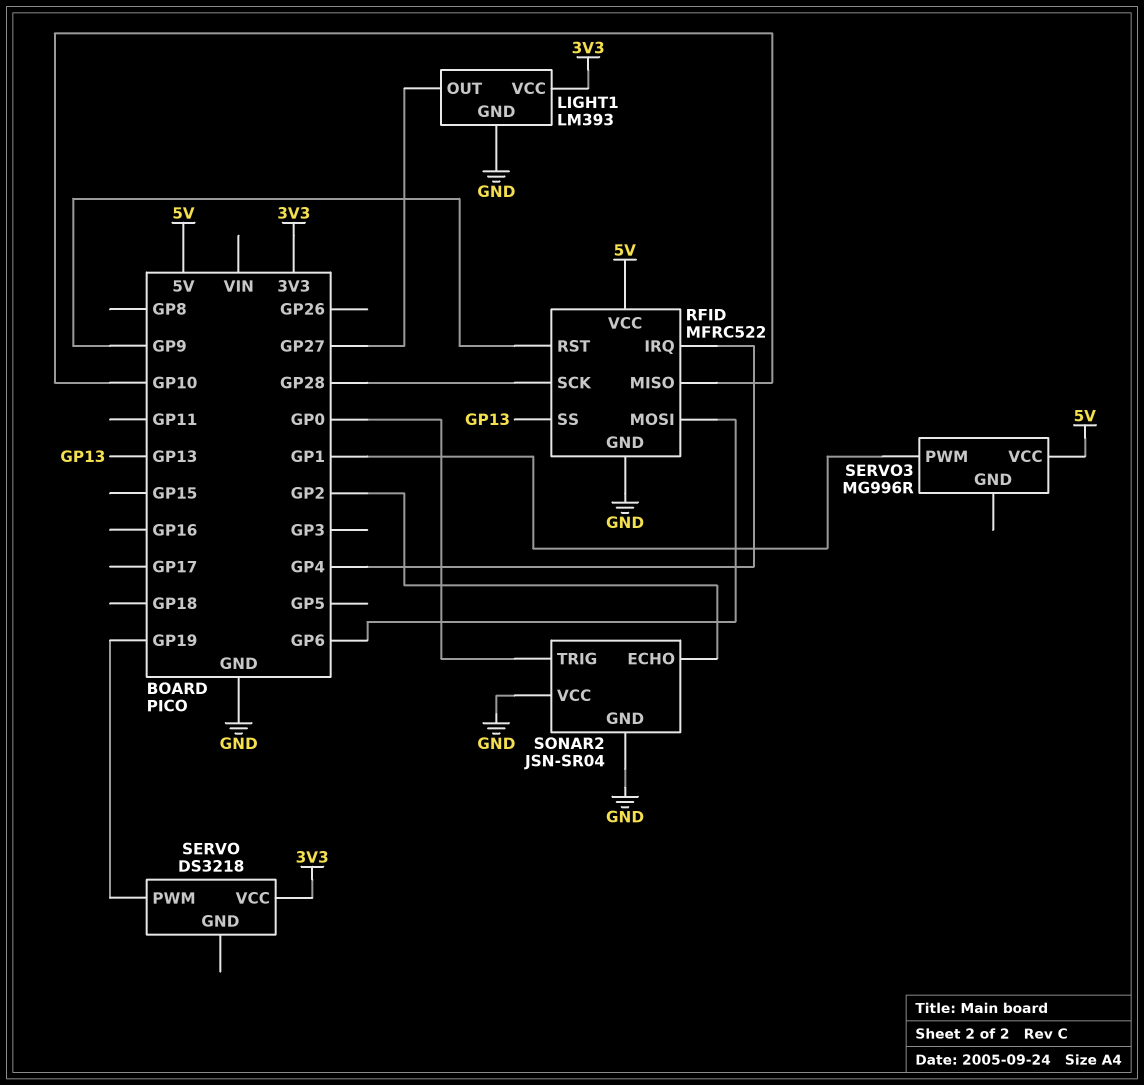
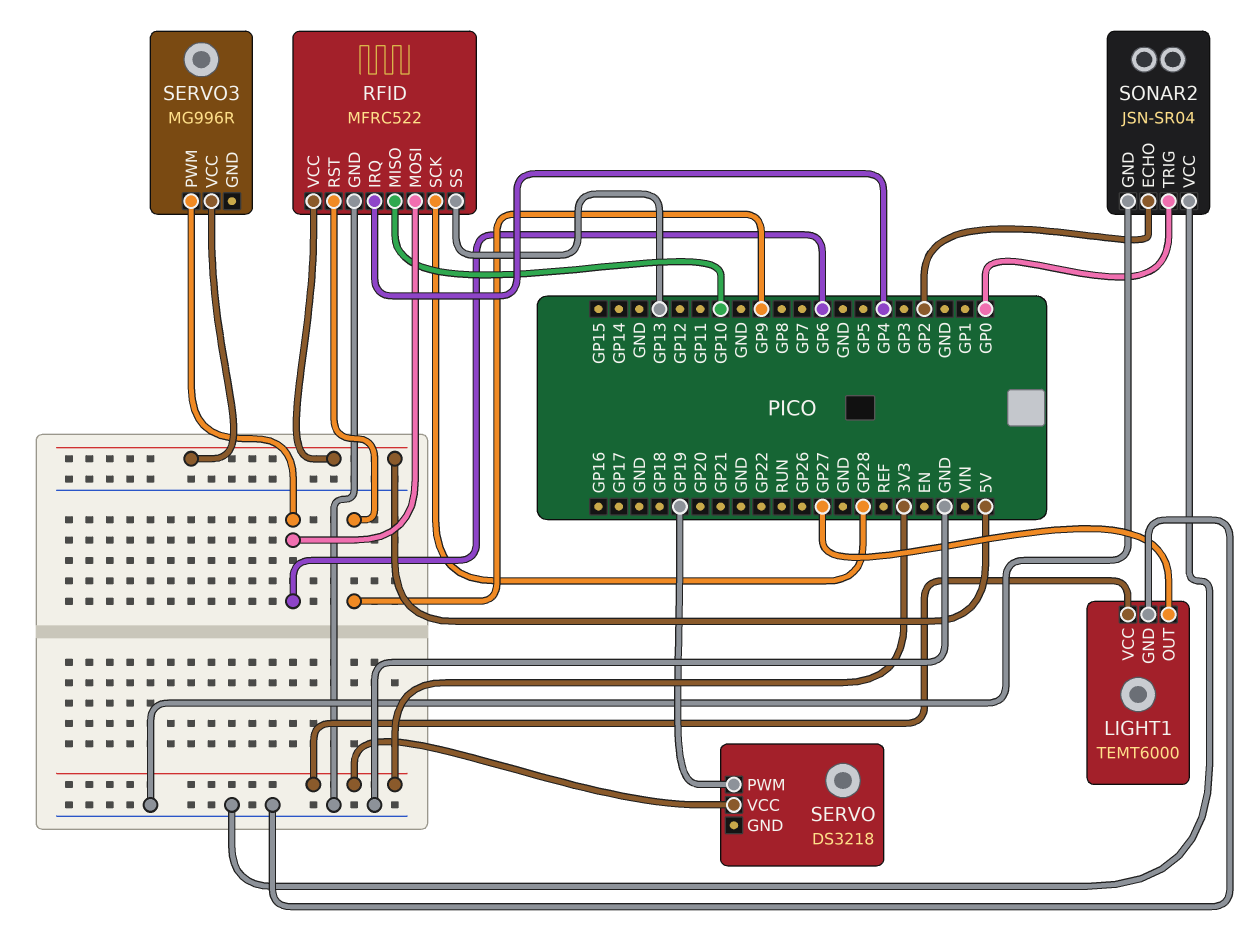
LIGHT1: LM393 -> TEMT6000
SERVO3 pin PWM: GP1 -> GP6

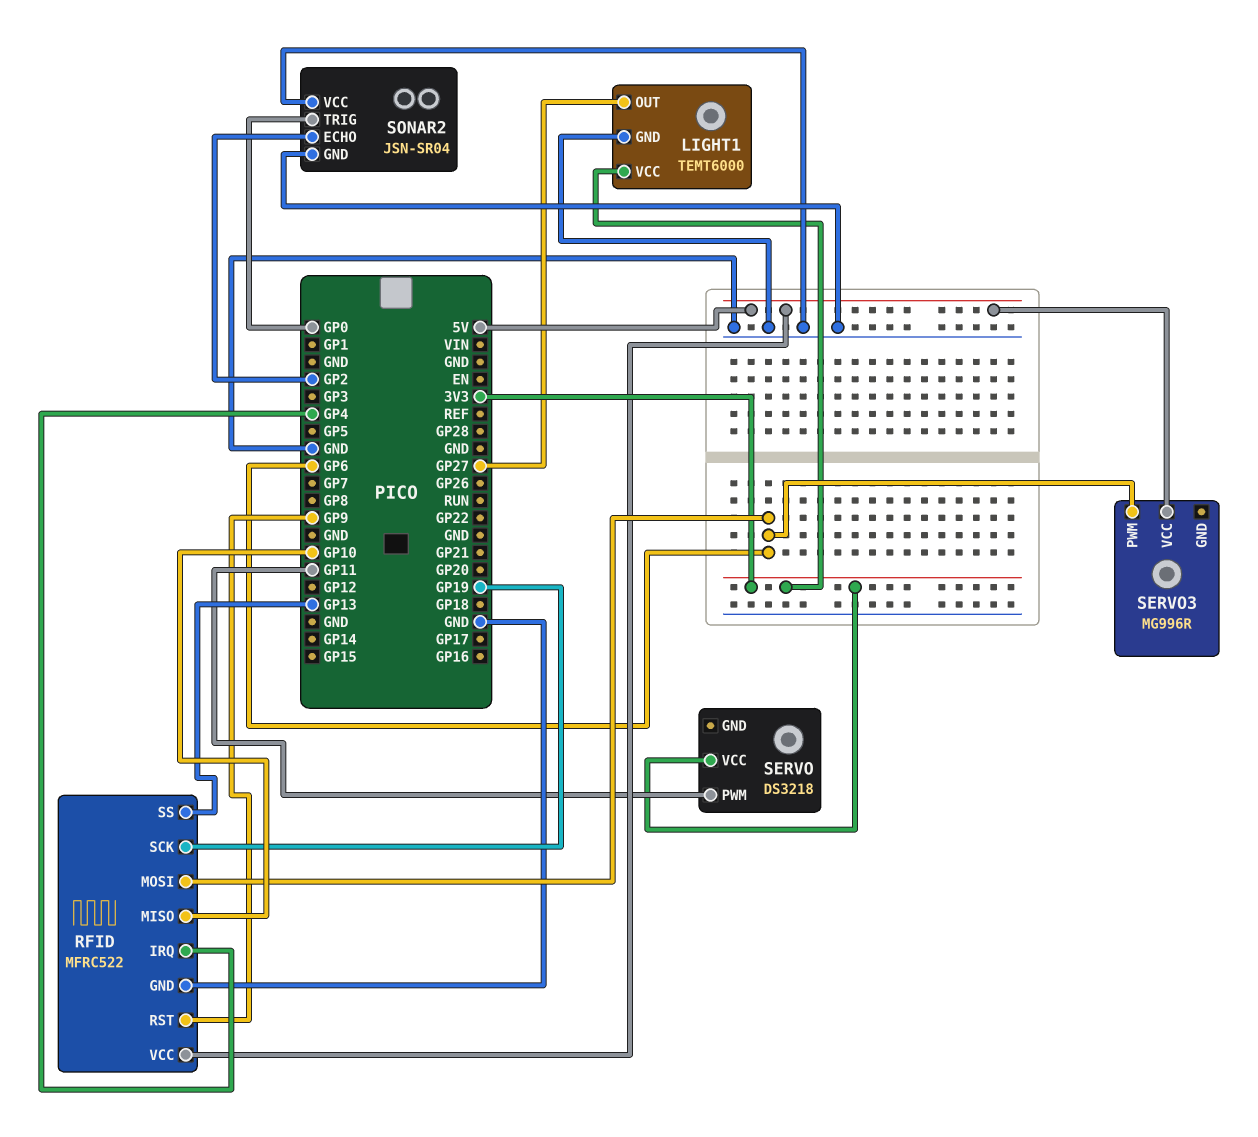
RFID pin SCK: GP28 -> GP19
SERVO pin PWM: GP19 -> GP11

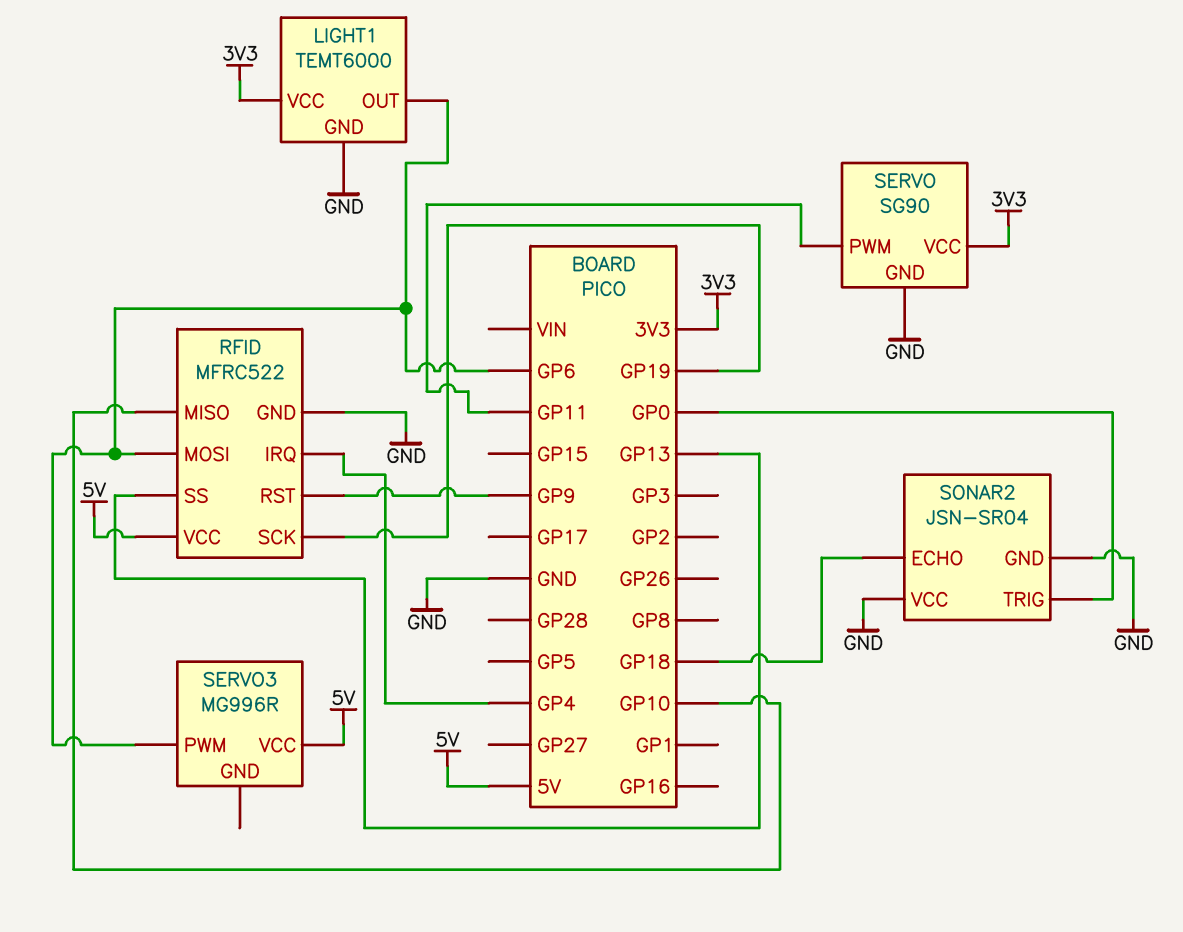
LIGHT1 pin OUT: GP27 -> GP6
SERVO: DS3218 -> SG90
SERVO pin GND: none -> GND
SONAR2 pin ECHO: GP2 -> GP18

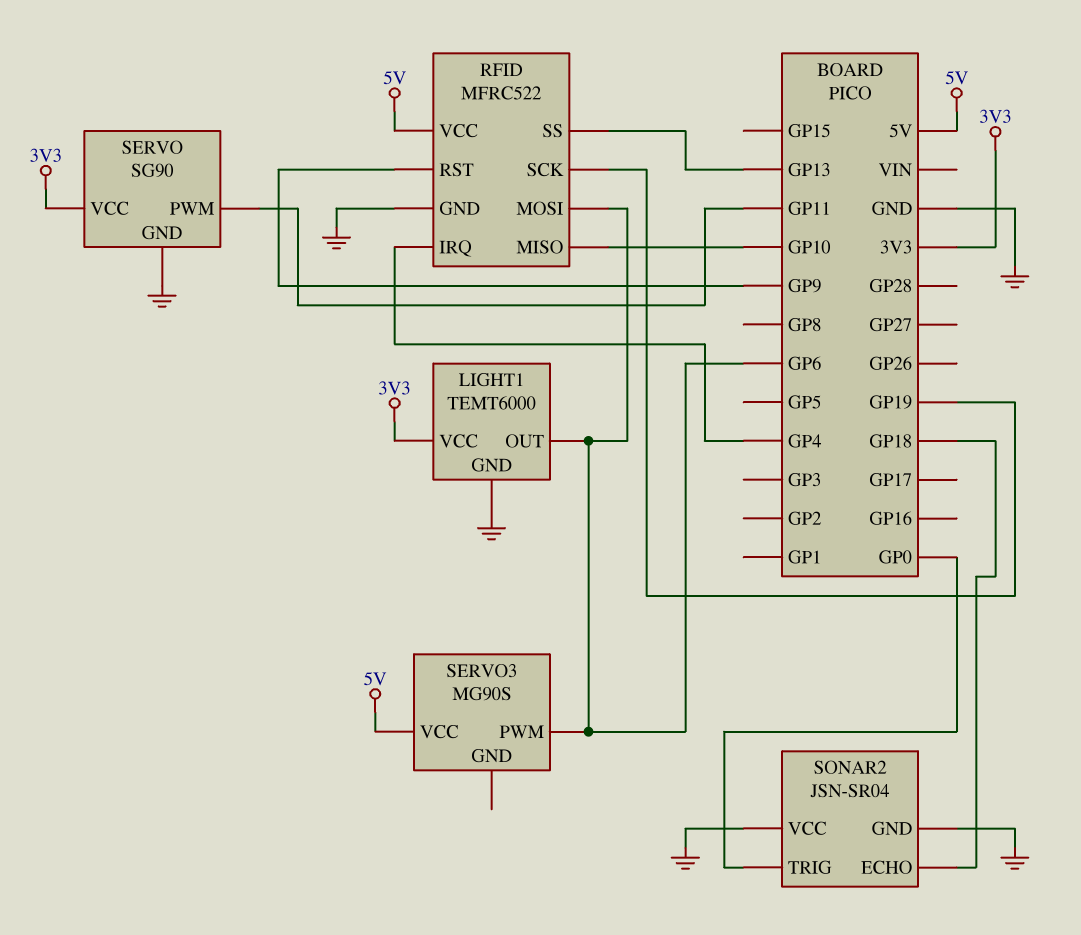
SERVO3: MG996R -> MG90S

